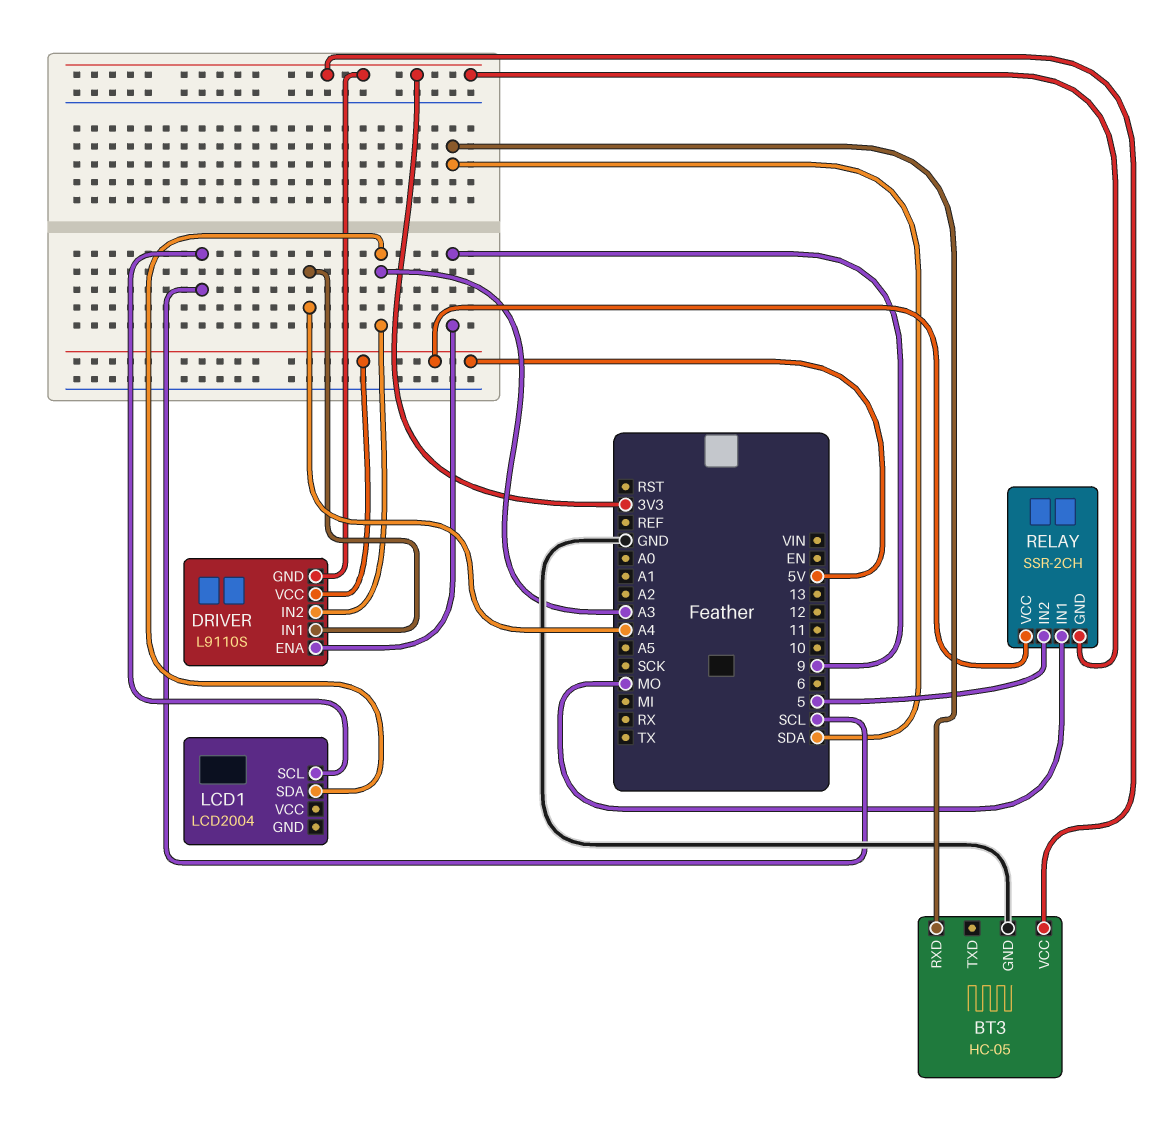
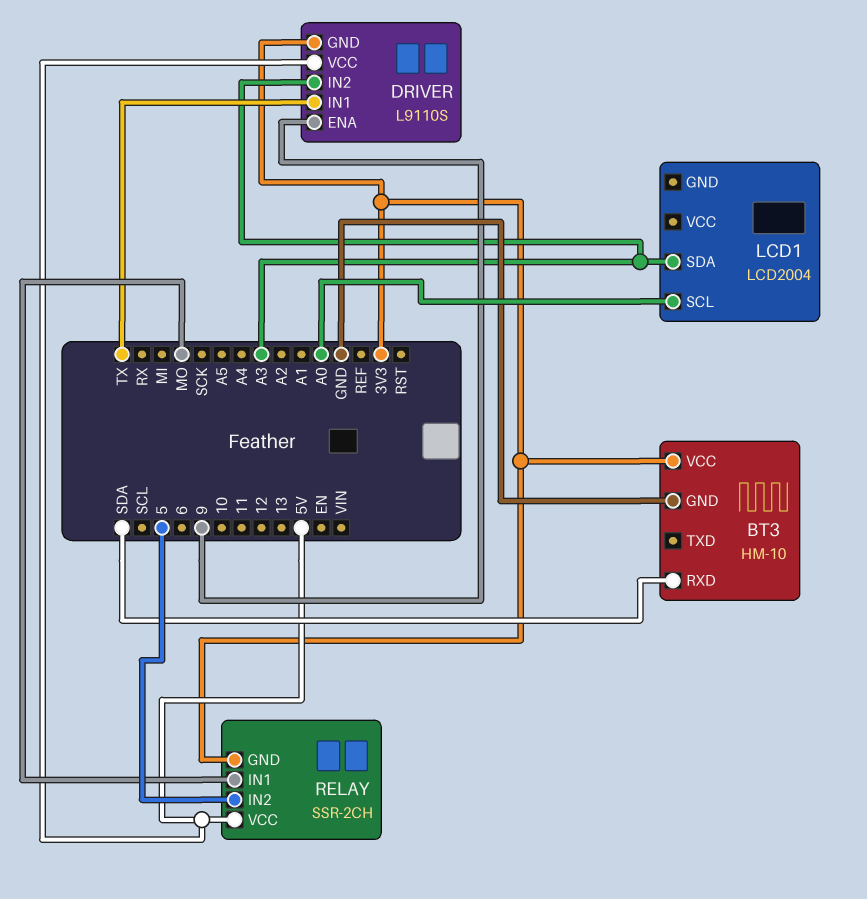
BT3: HC-05 -> HM-10
DRIVER pin IN1: A4 -> TX
LCD1 pin SCL: SCL -> A0

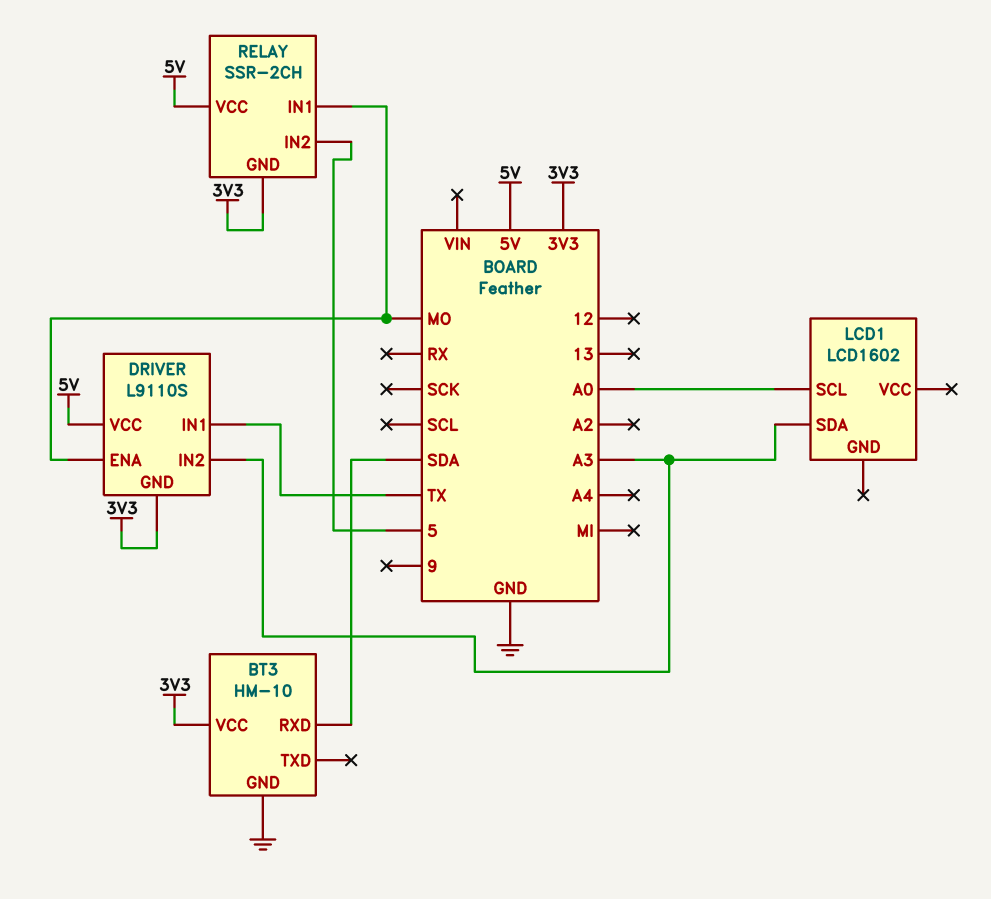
DRIVER pin ENA: 9 -> MO
LCD1: LCD2004 -> LCD1602

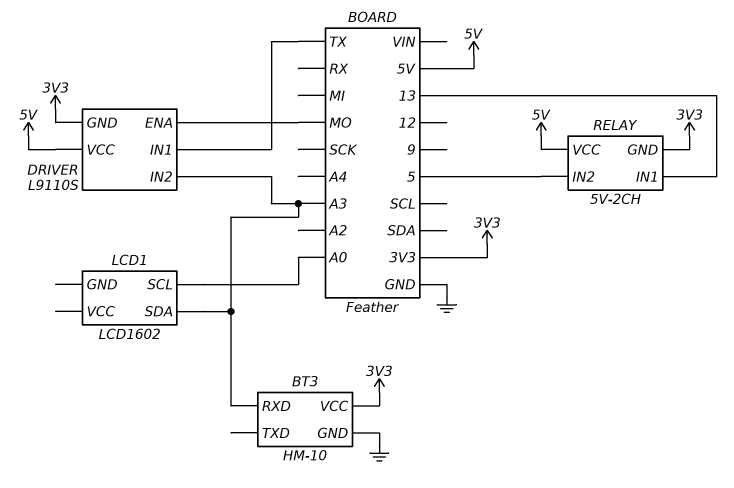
BT3 pin RXD: SDA -> A3
RELAY: SSR-2CH -> 5V-2CH
RELAY pin IN1: MO -> 13

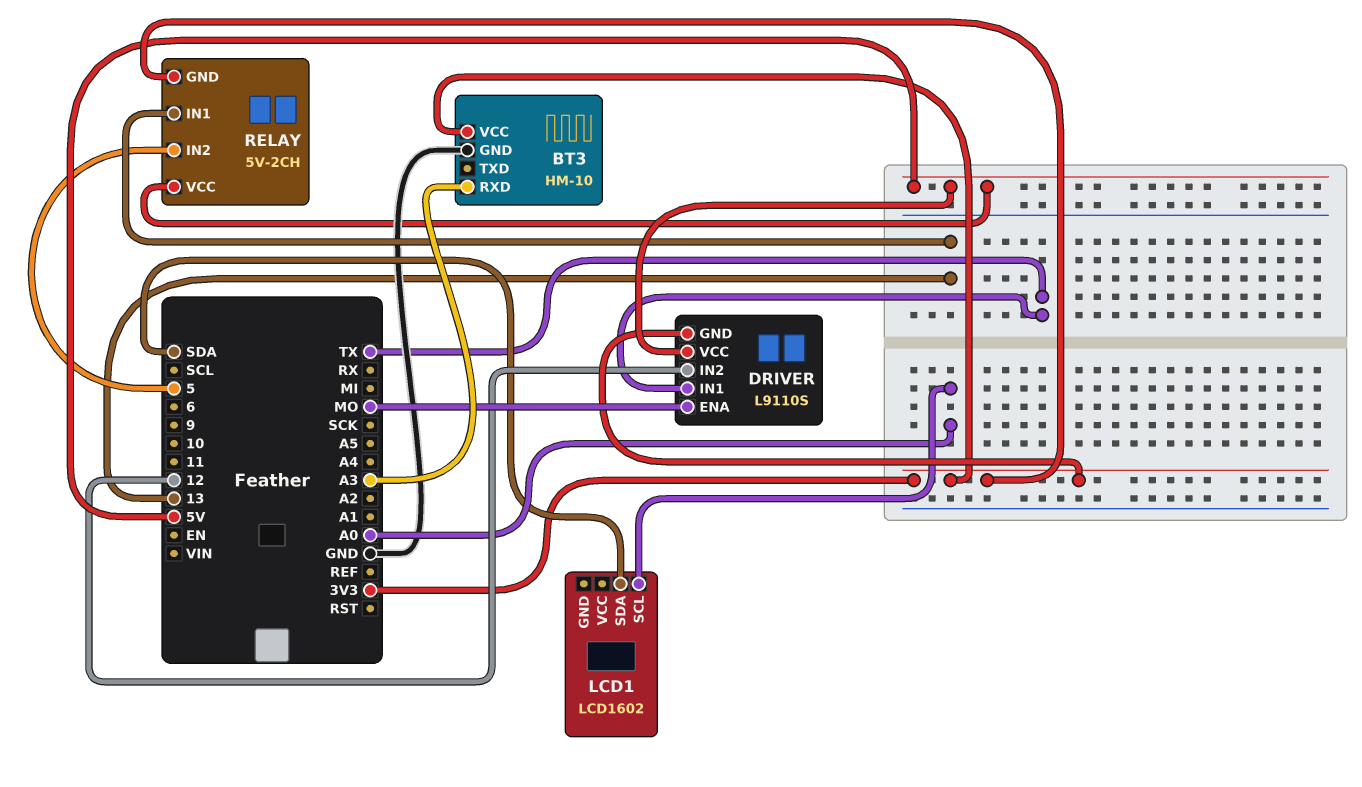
DRIVER pin IN2: A3 -> 12
LCD1 pin SDA: A3 -> SDA

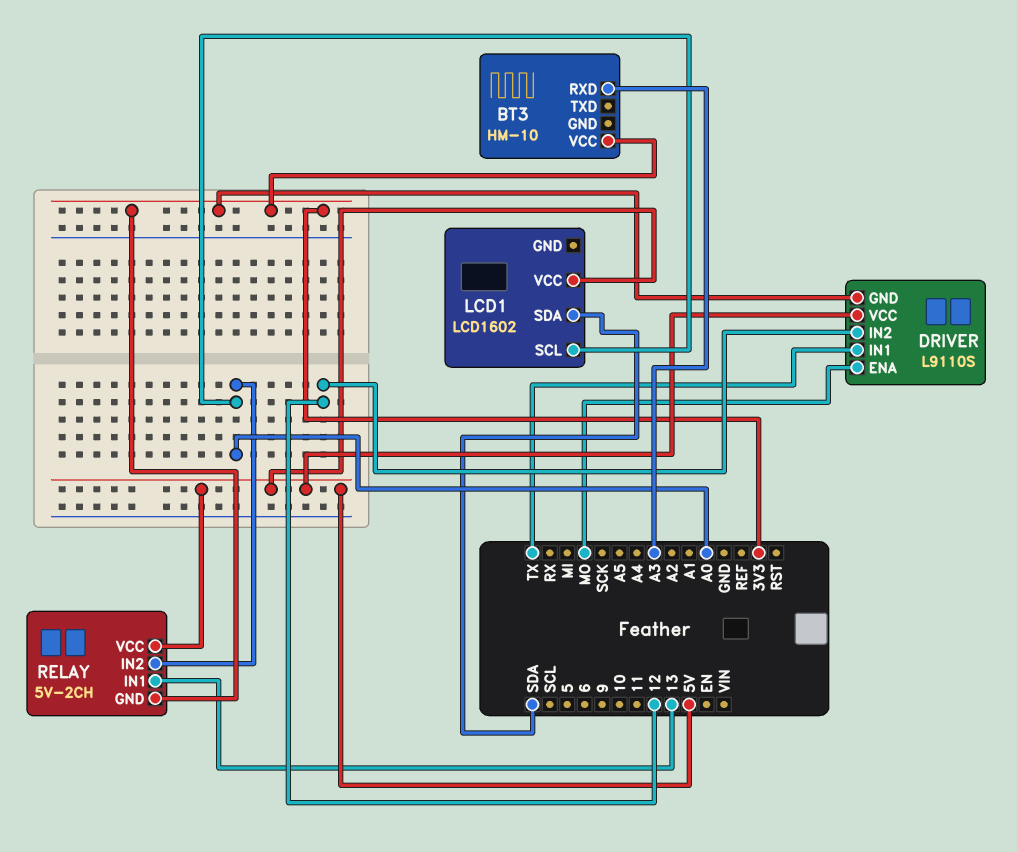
BT3 pin GND: GND -> none
LCD1 pin VCC: none -> 5V
RELAY pin IN2: 5 -> A0

